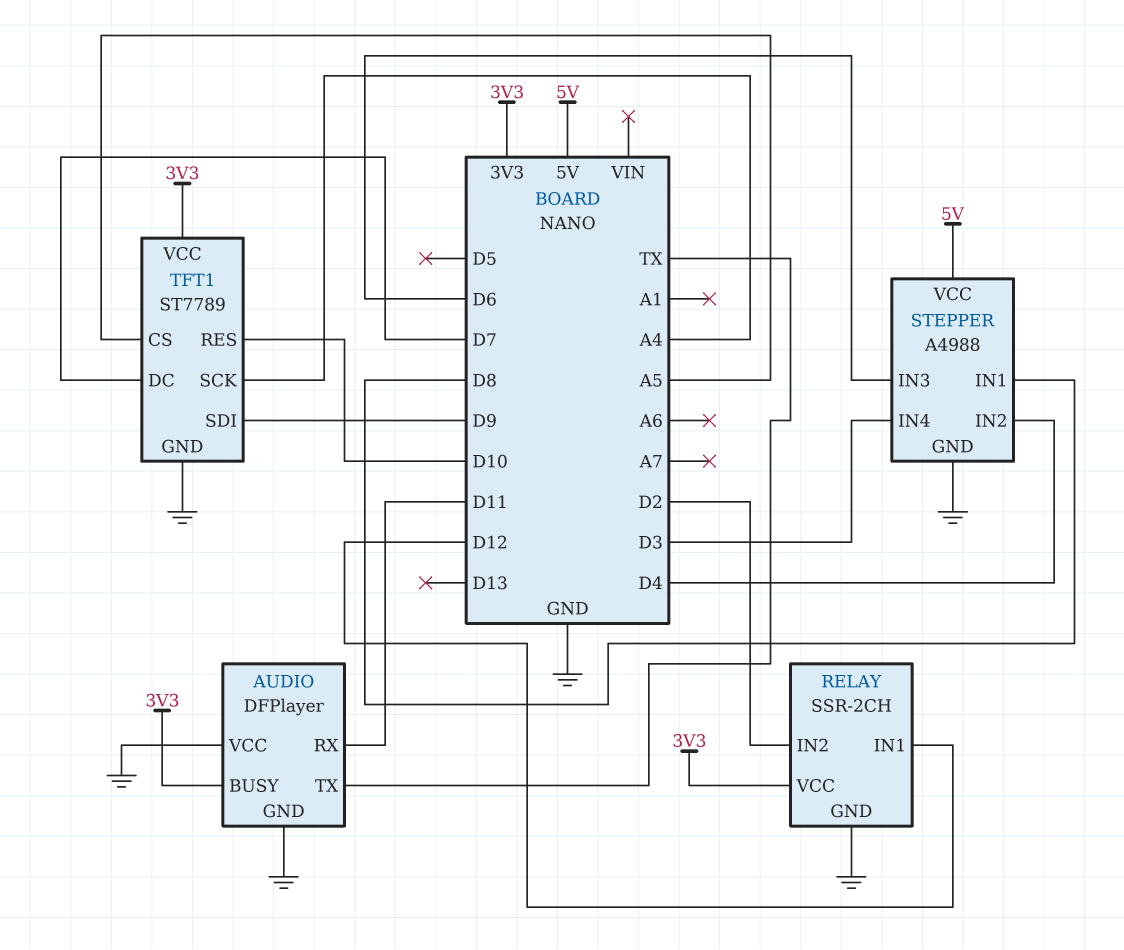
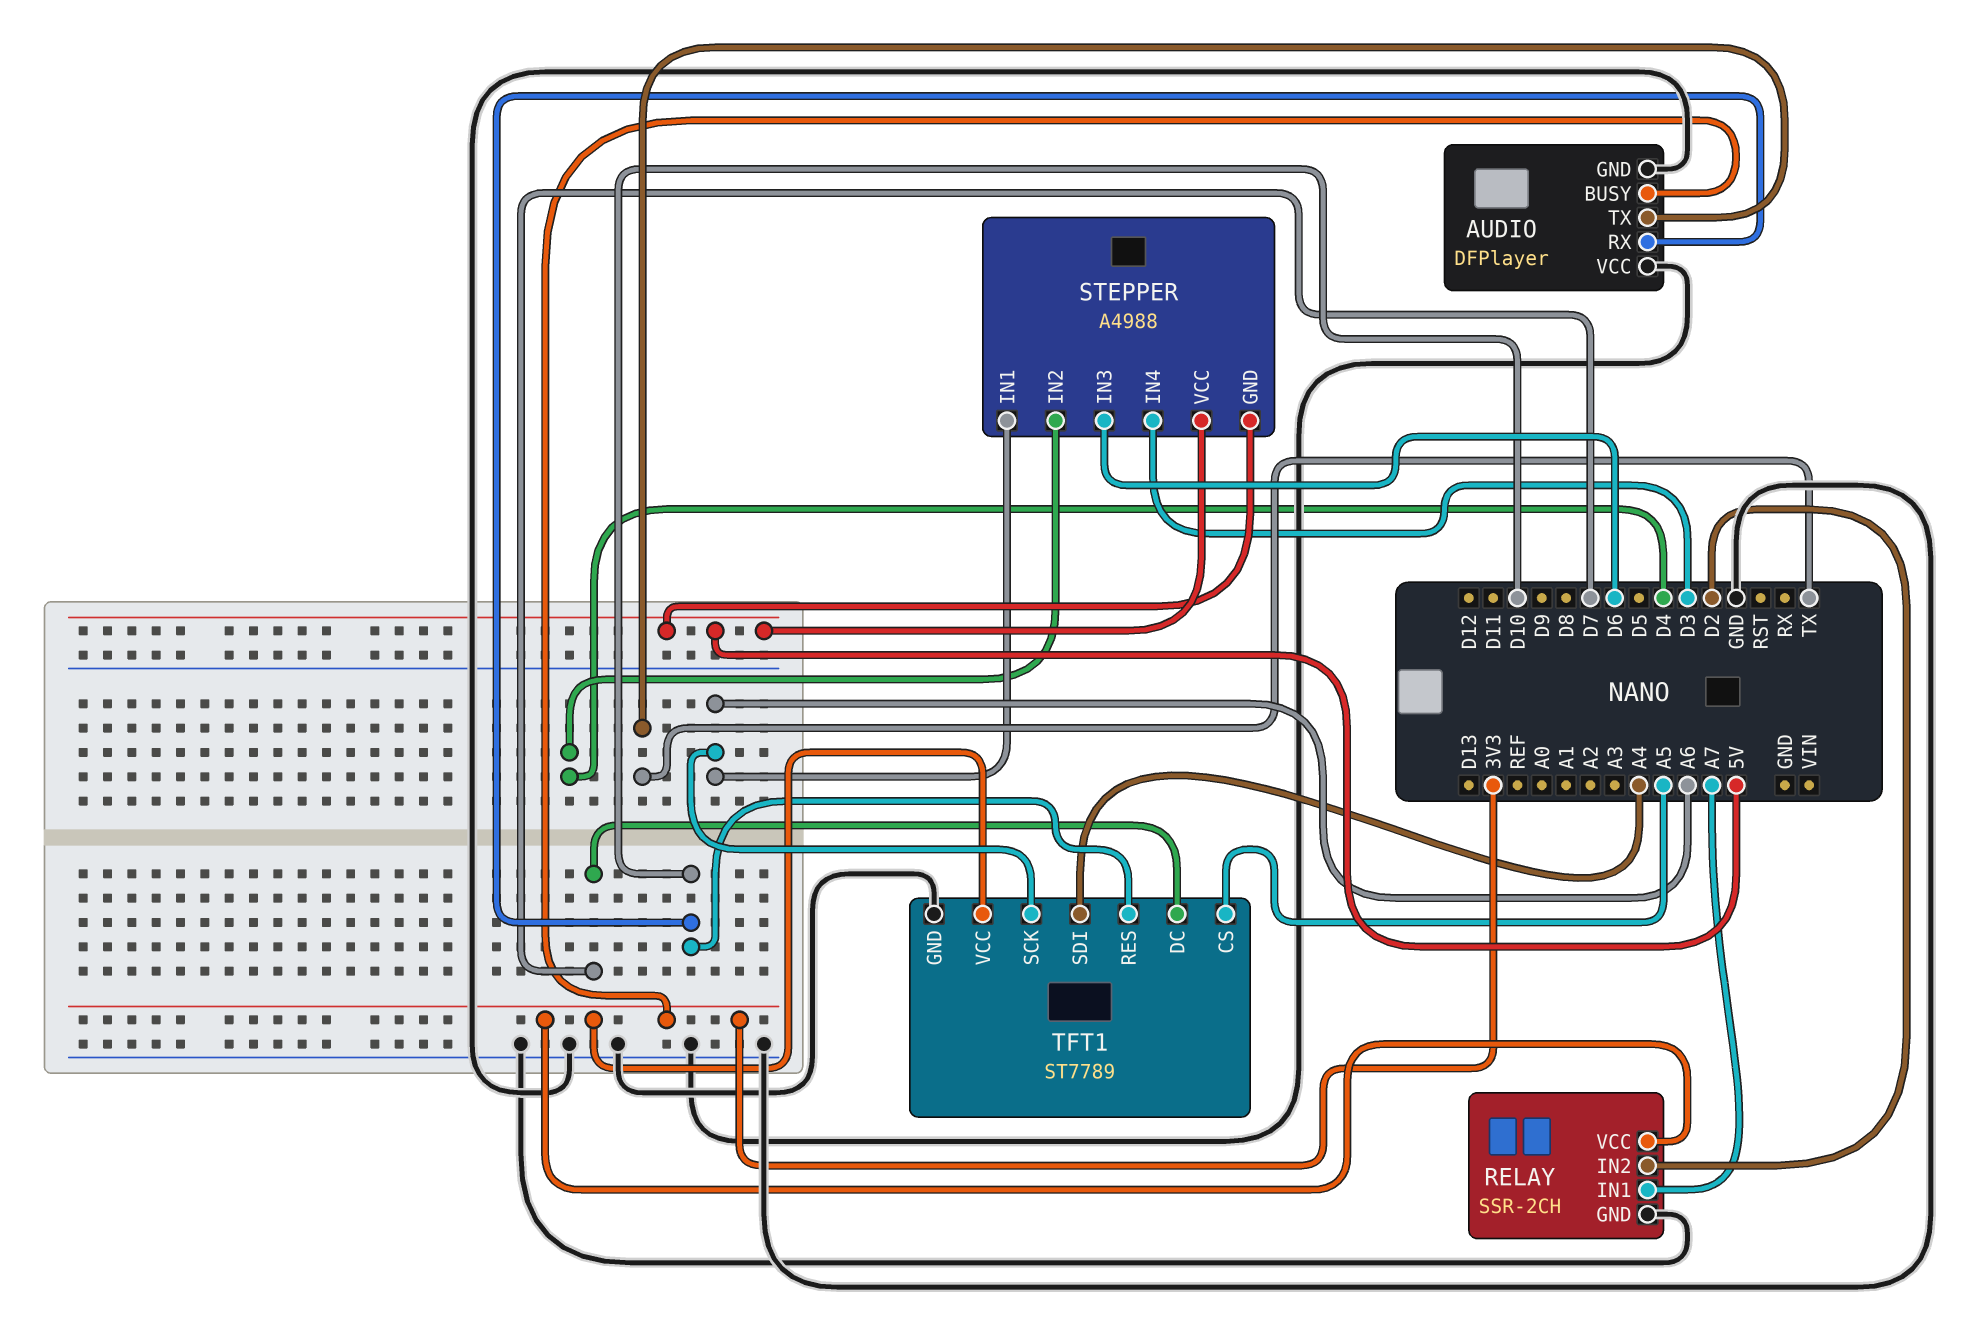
AUDIO pin RX: D11 -> D10
RELAY pin IN1: D12 -> A7
STEPPER pin GND: GND -> 5V
STEPPER pin IN1: D8 -> A6
TFT1 pin SCK: A4 -> A6
TFT1 pin SDI: D9 -> A4

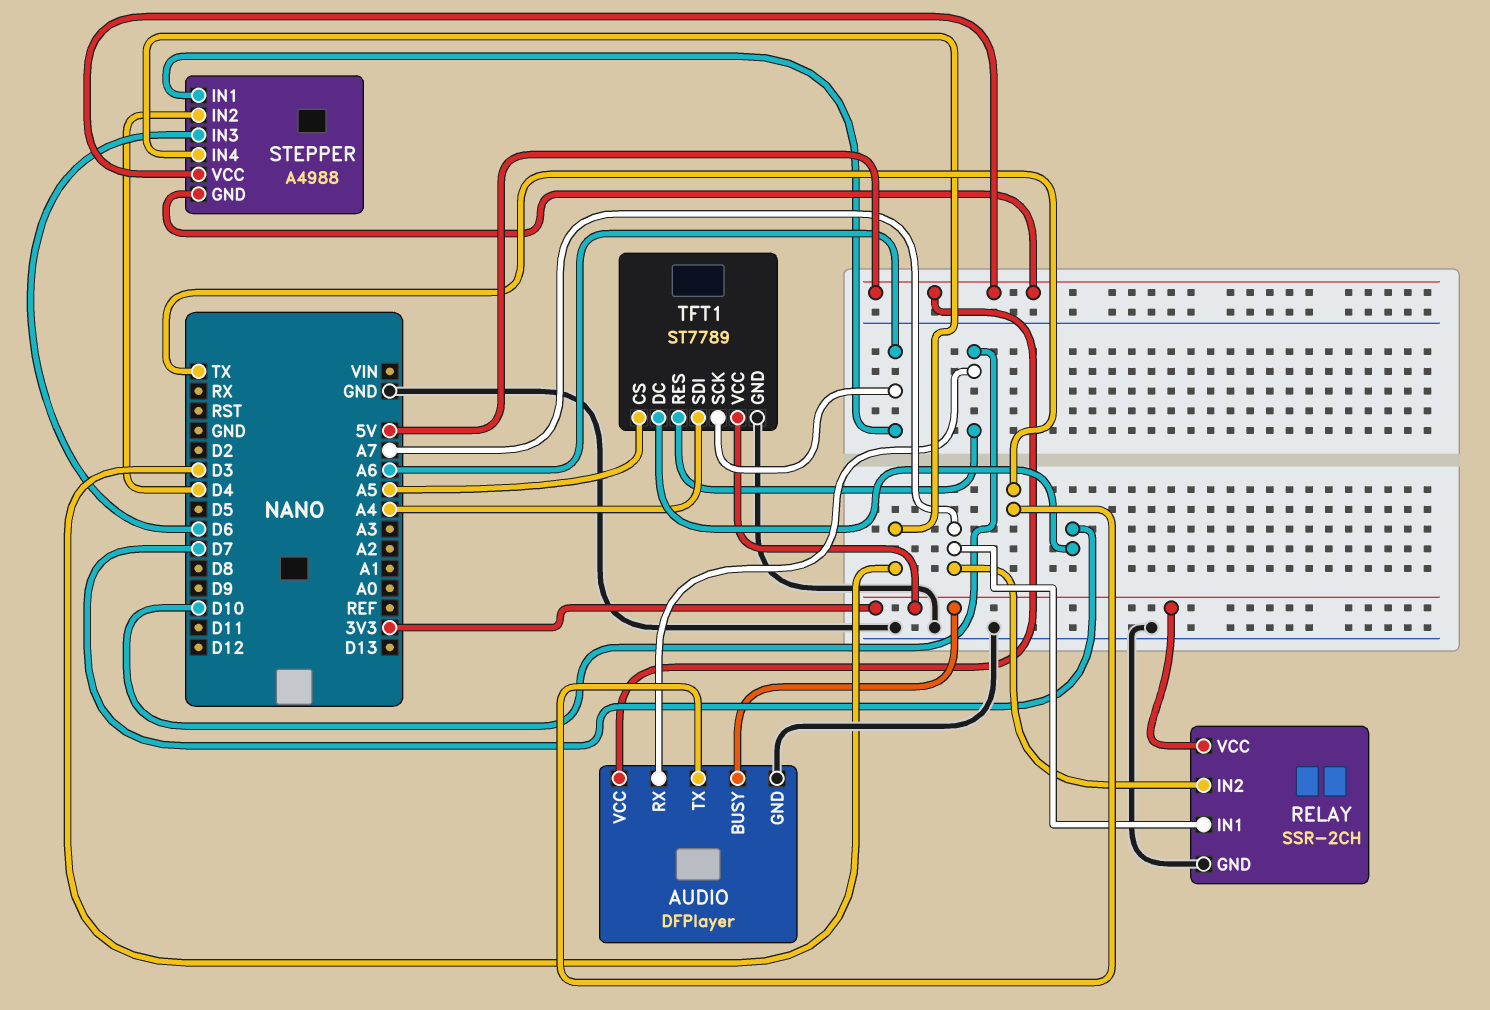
AUDIO pin VCC: GND -> 5V
RELAY pin IN2: D2 -> A7

